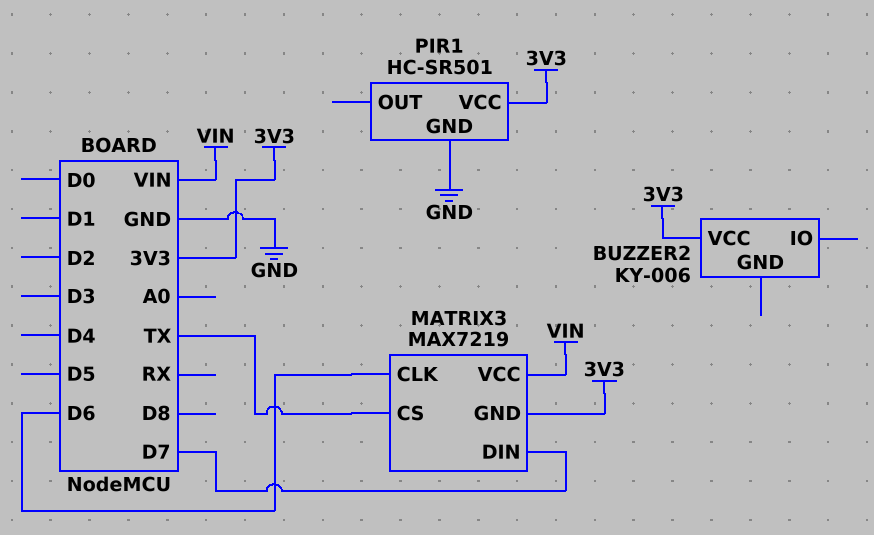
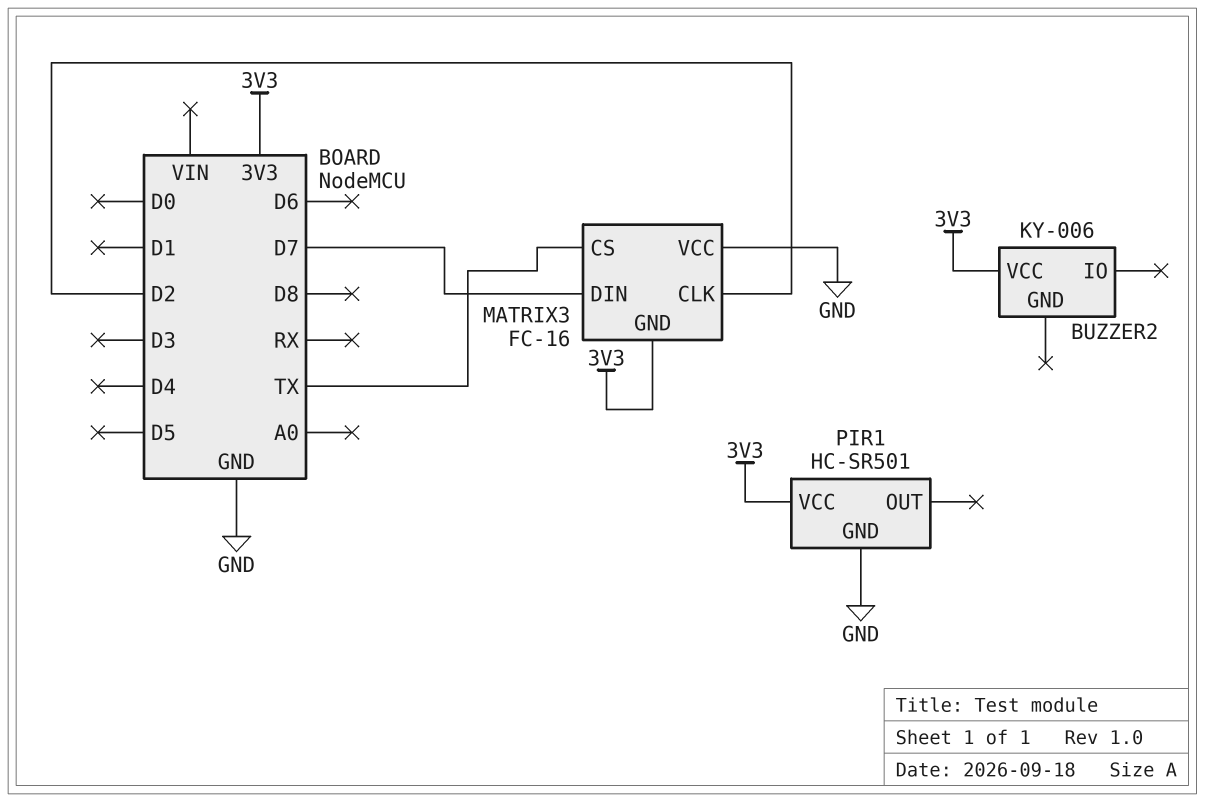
MATRIX3: MAX7219 -> FC-16
MATRIX3 pin CLK: D6 -> D2
MATRIX3 pin VCC: VIN -> GND

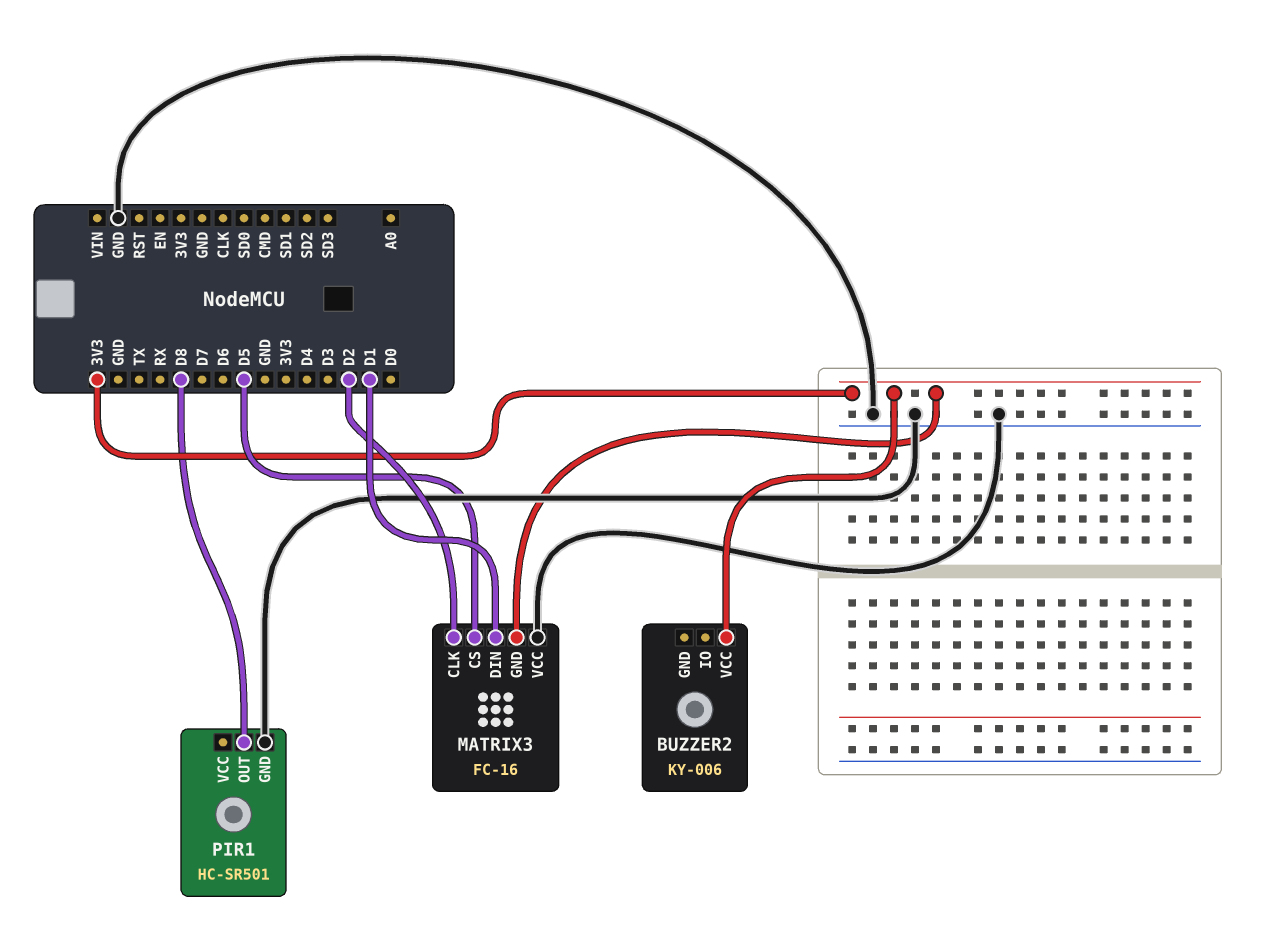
MATRIX3 pin CS: TX -> D5
MATRIX3 pin DIN: D7 -> D1
PIR1 pin OUT: none -> D8
PIR1 pin VCC: 3V3 -> none

